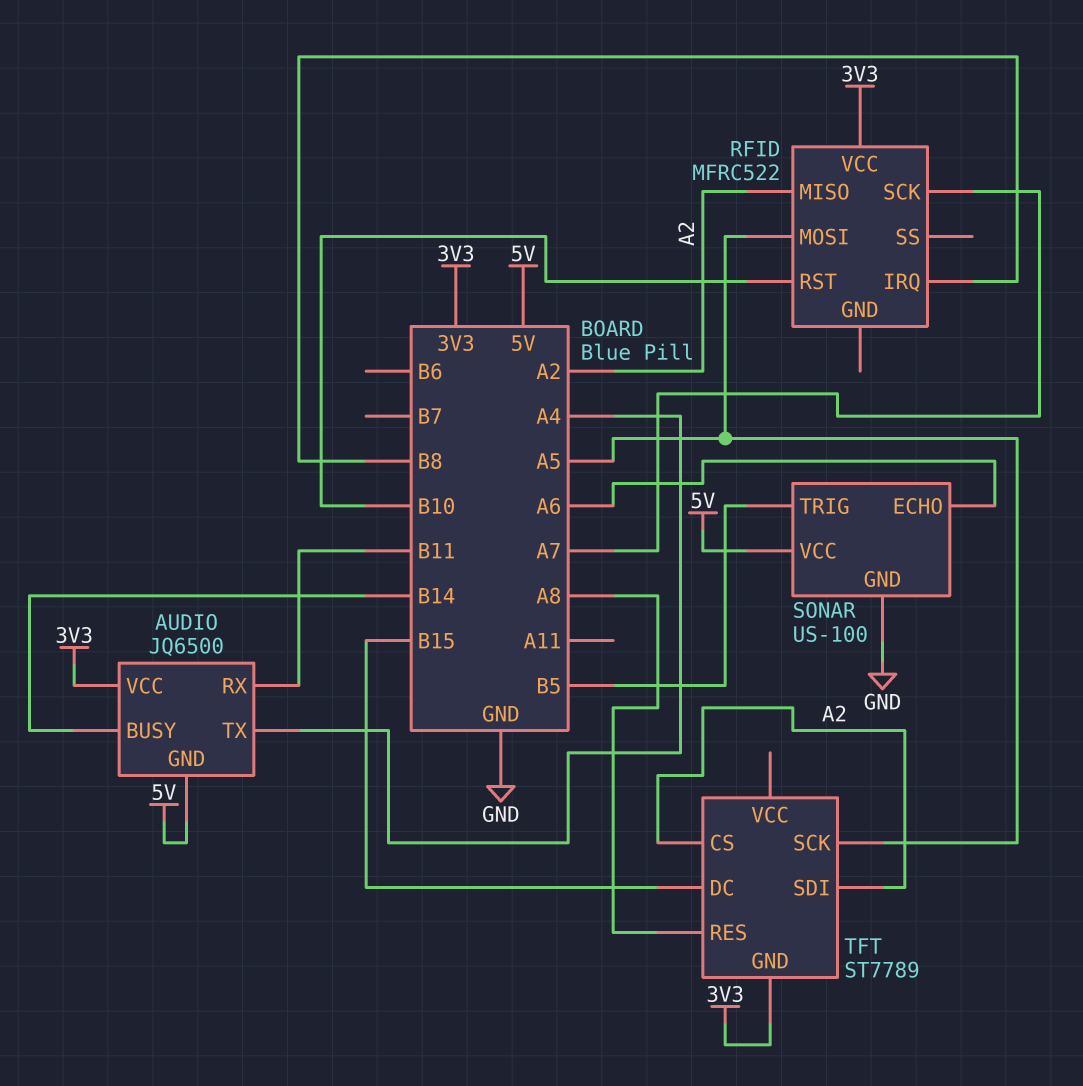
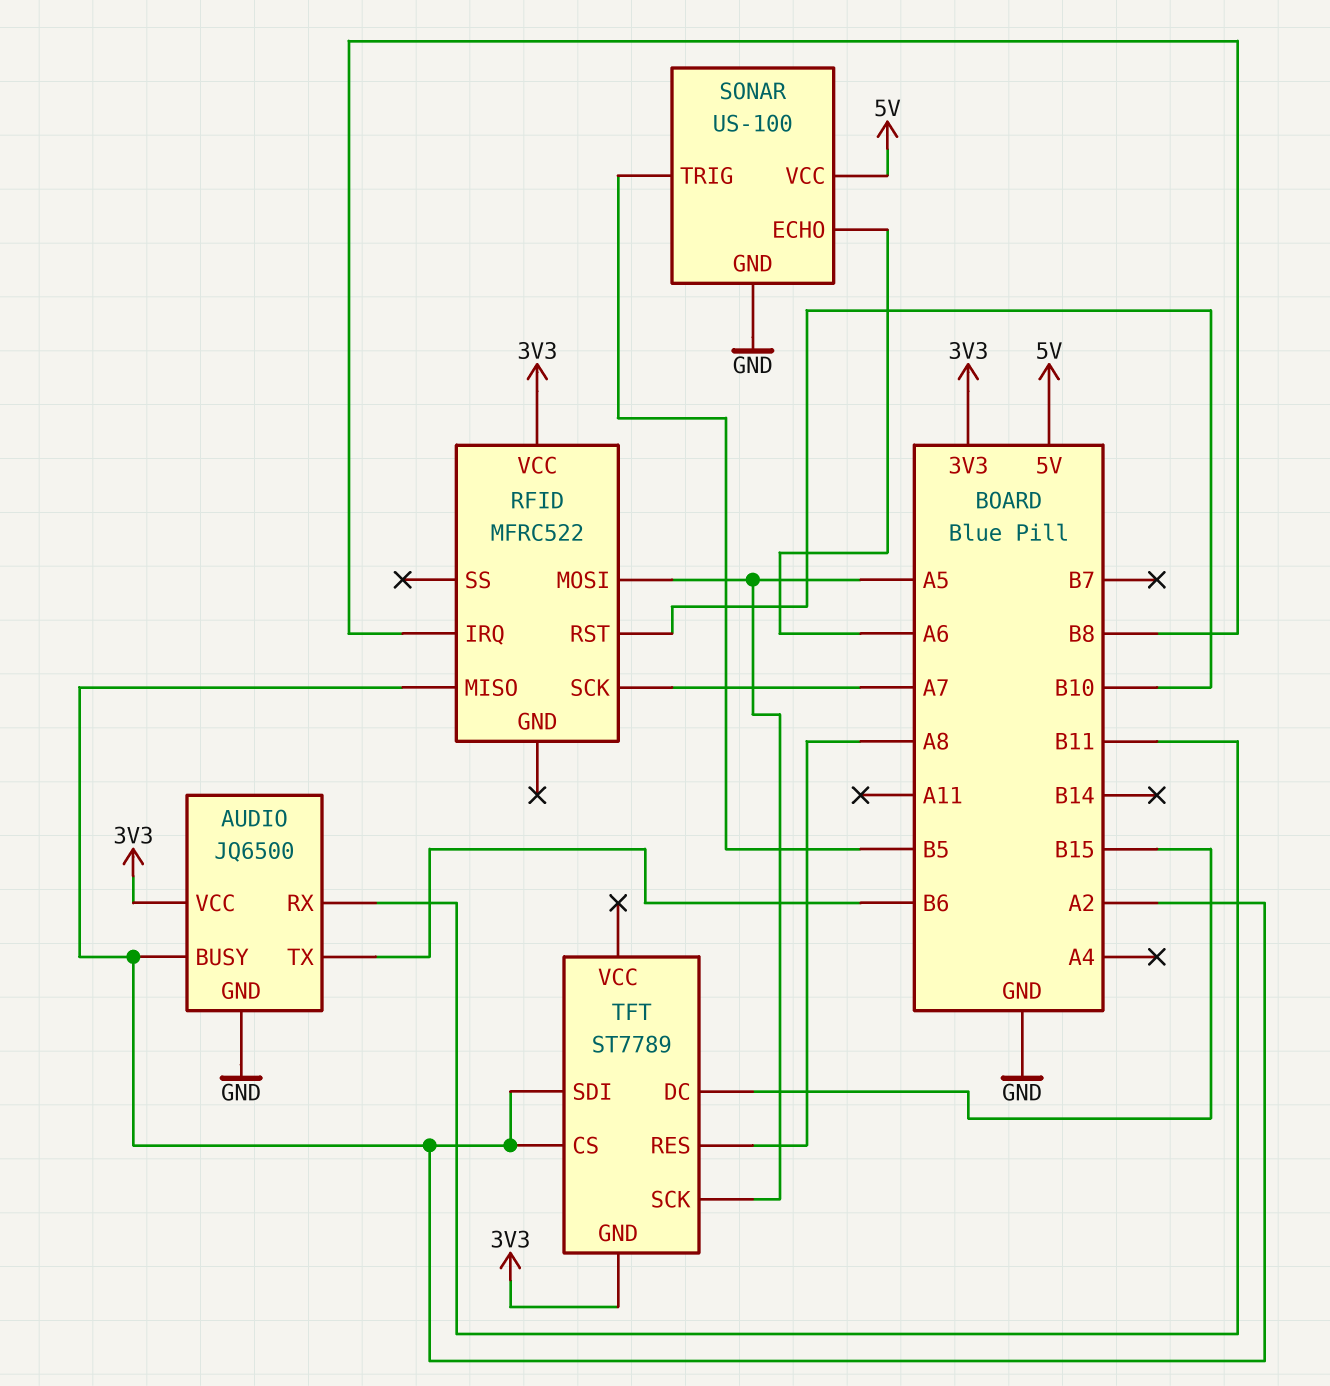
AUDIO pin BUSY: B14 -> A2
AUDIO pin GND: 5V -> GND
AUDIO pin TX: A4 -> B6

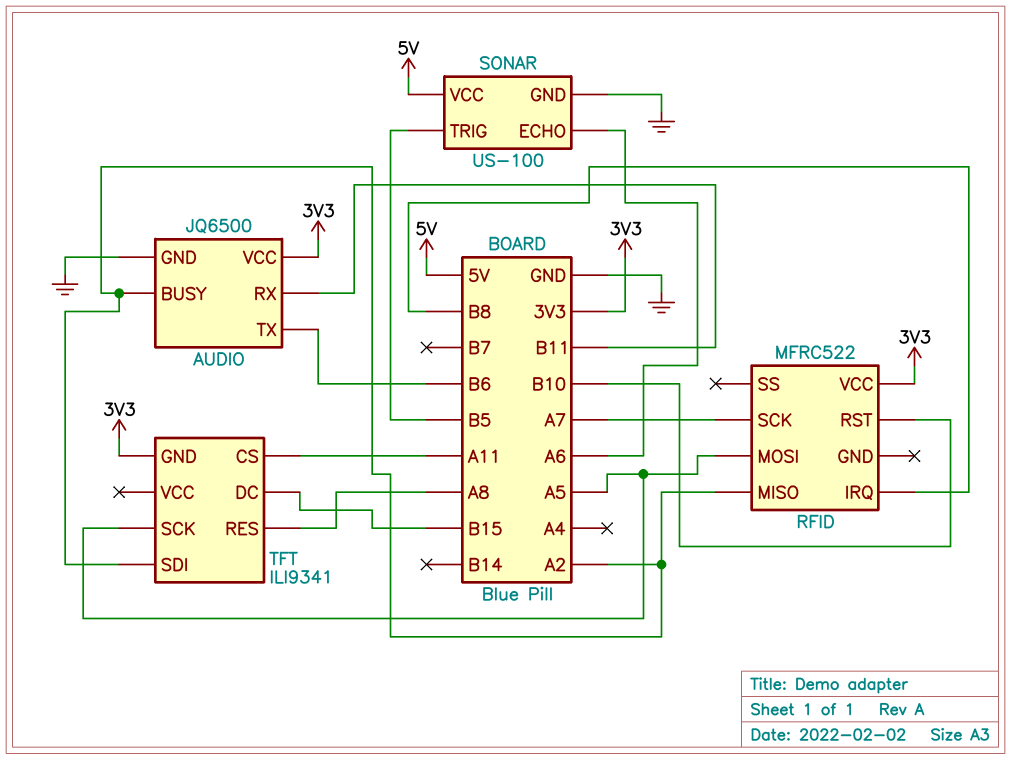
TFT: ST7789 -> ILI9341
TFT pin CS: A2 -> A11

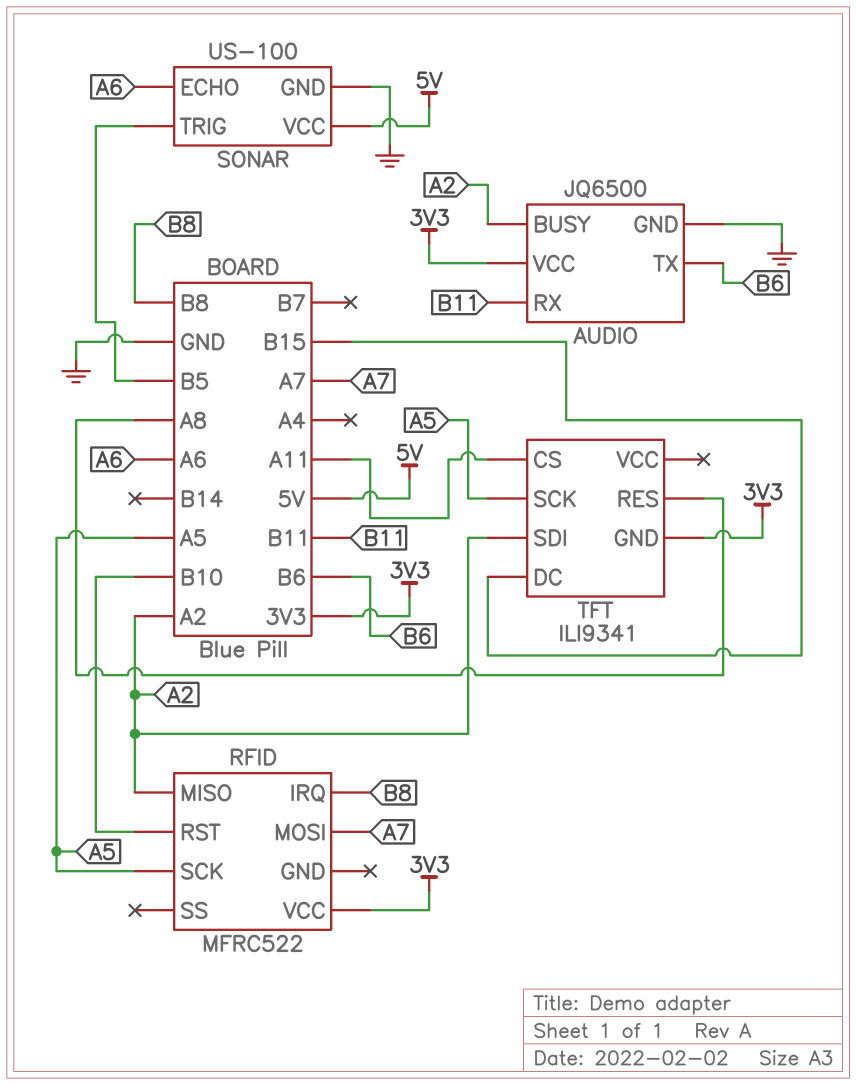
RFID pin MOSI: A5 -> A7
RFID pin SCK: A7 -> A5

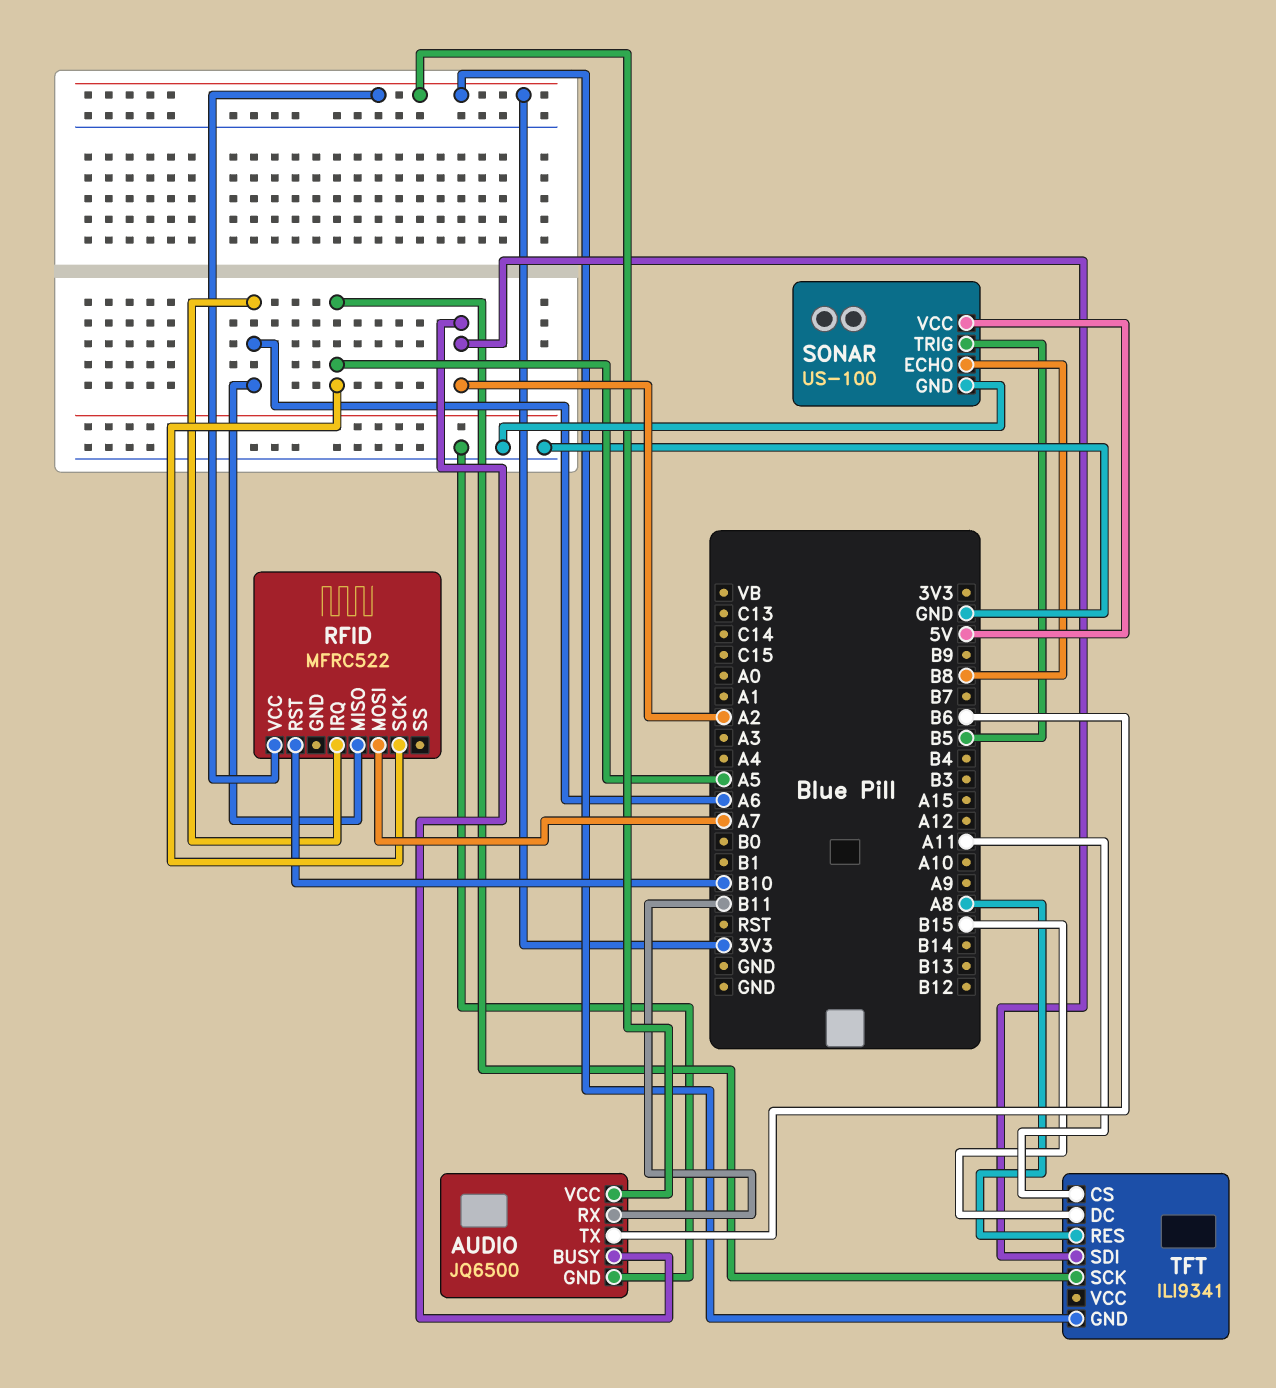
RFID pin IRQ: B8 -> A6
RFID pin MISO: A2 -> A6
SONAR pin ECHO: A6 -> B8

